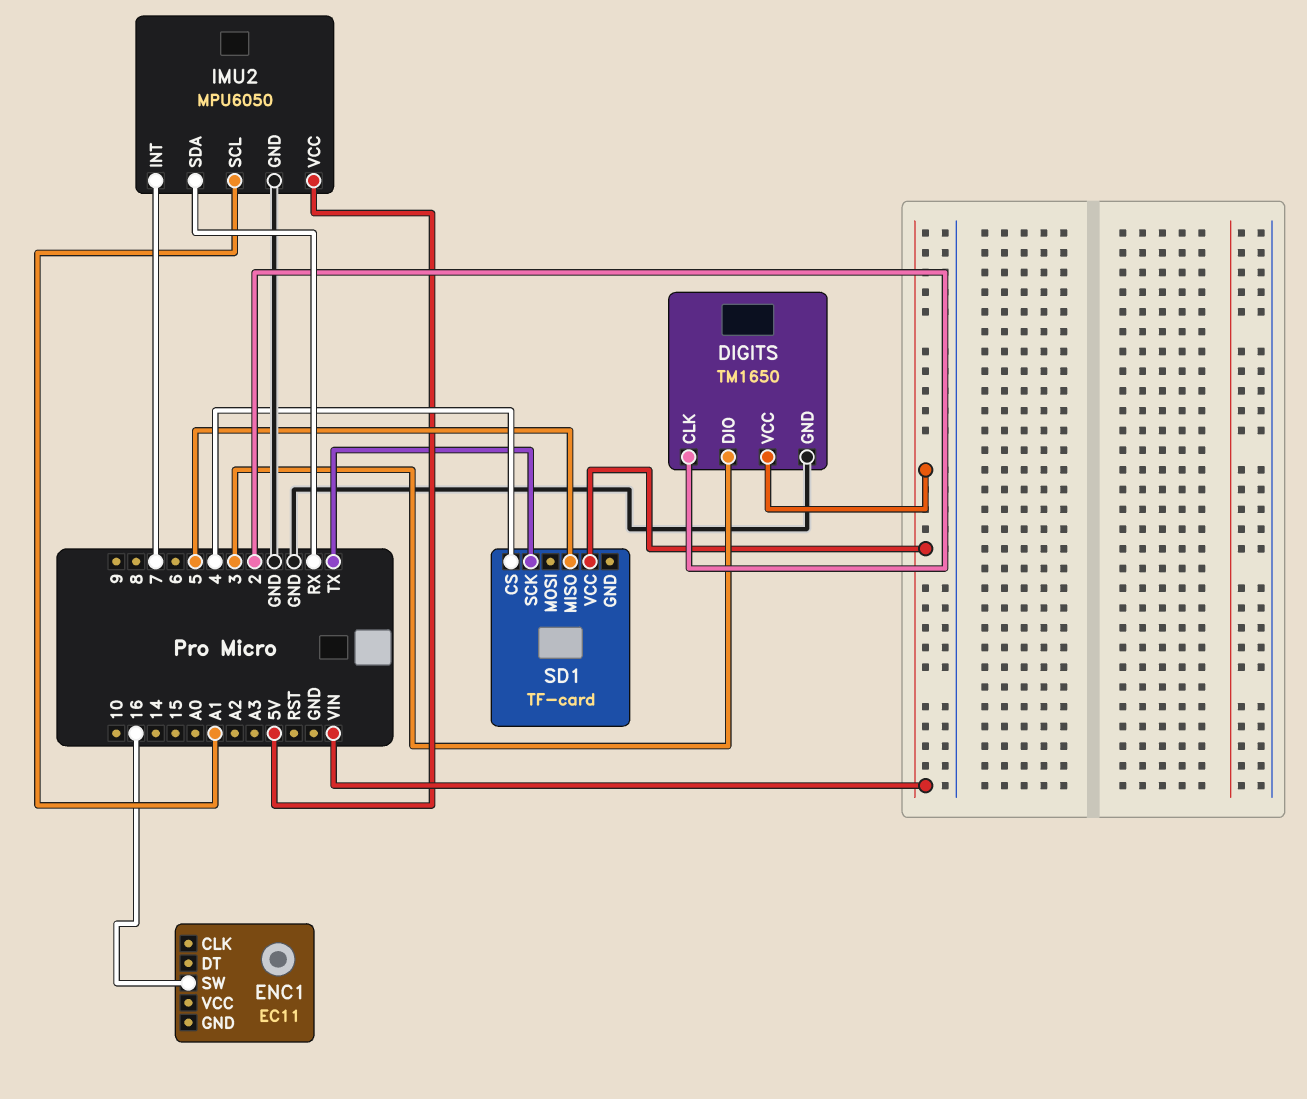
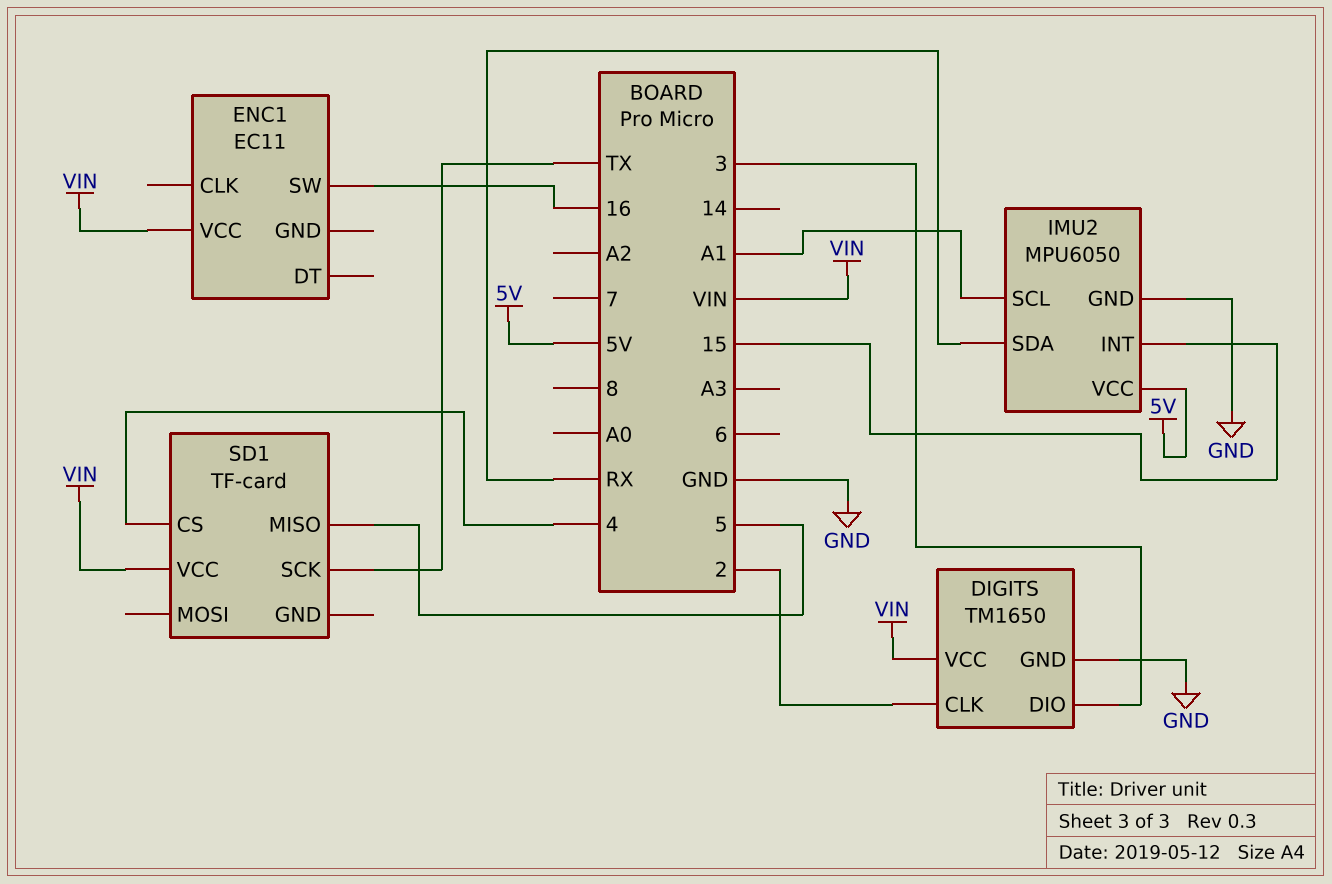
ENC1 pin VCC: none -> VIN
IMU2 pin INT: 7 -> 15

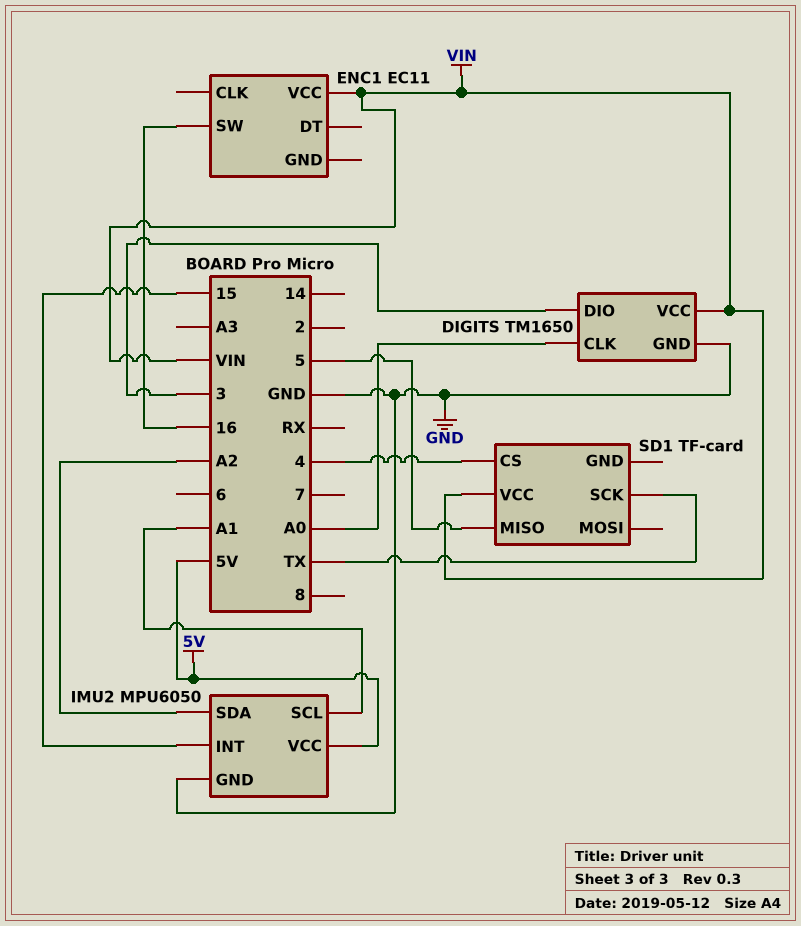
DIGITS pin CLK: 2 -> A0
IMU2 pin SDA: RX -> A2

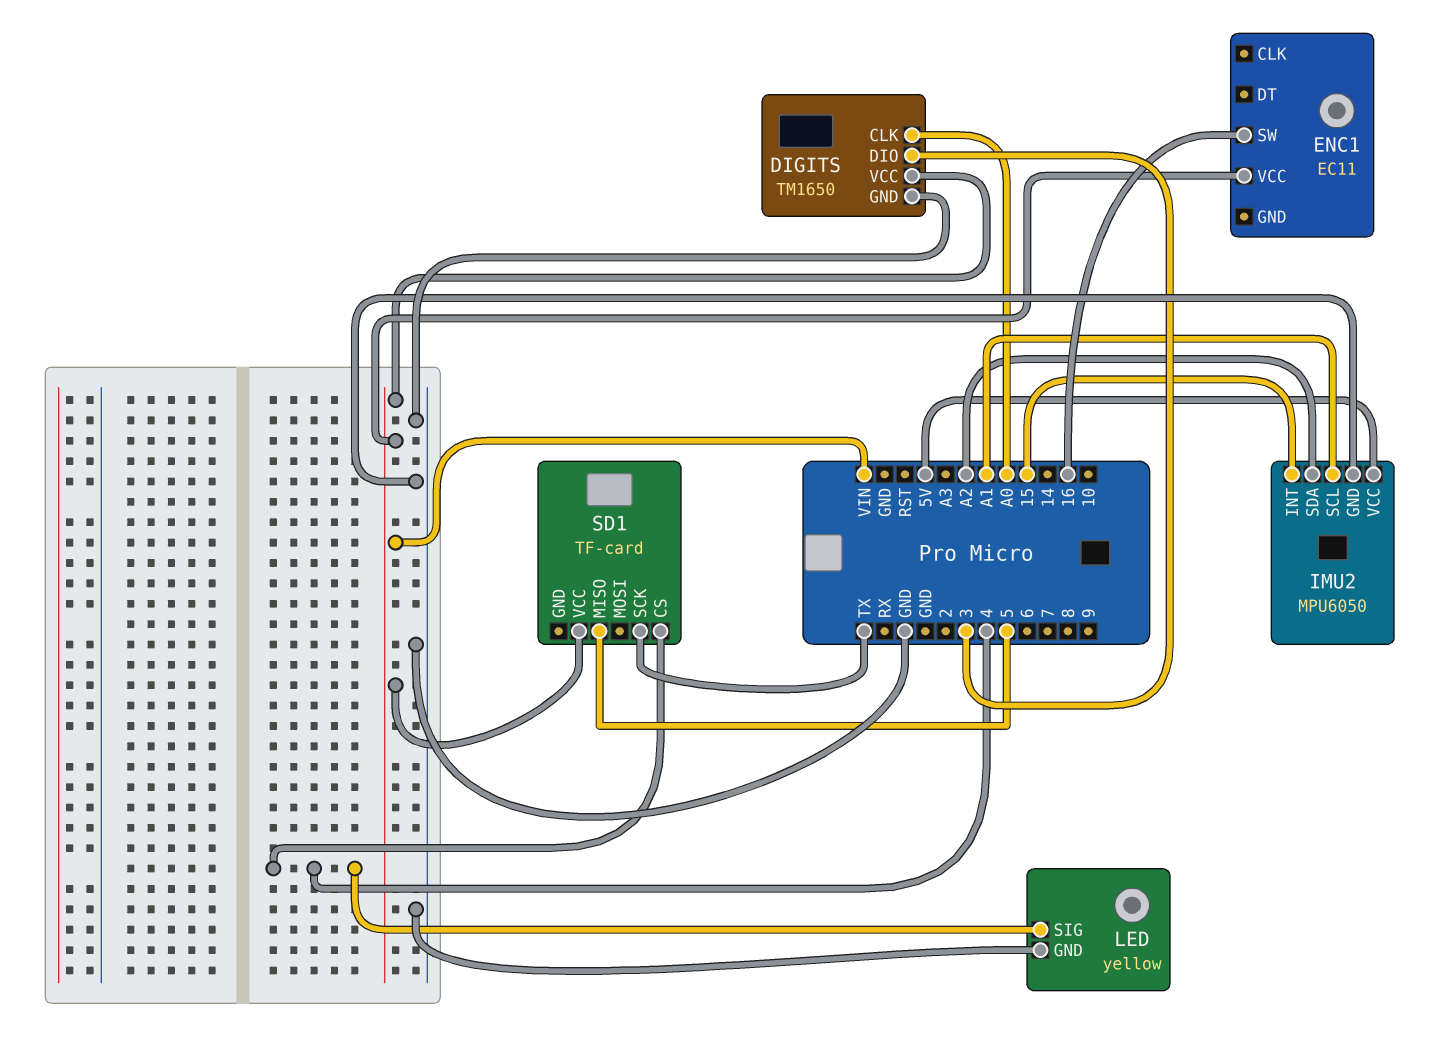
LED: none -> yellow
LED pin GND: none -> GND
LED pin SIG: none -> 4

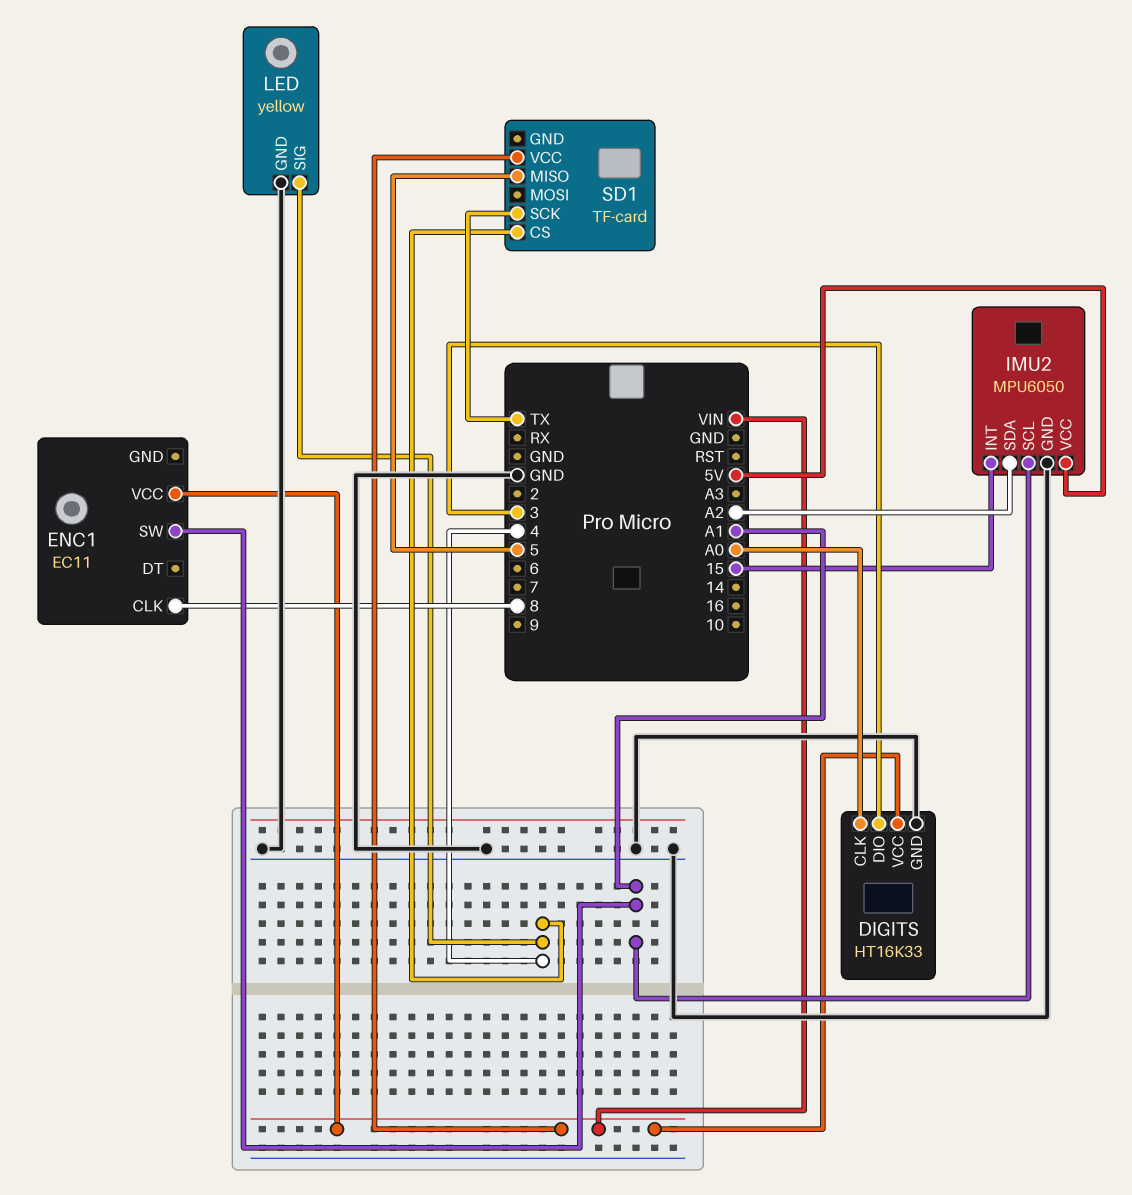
DIGITS: TM1650 -> HT16K33
ENC1 pin CLK: none -> 8
ENC1 pin SW: 16 -> A1

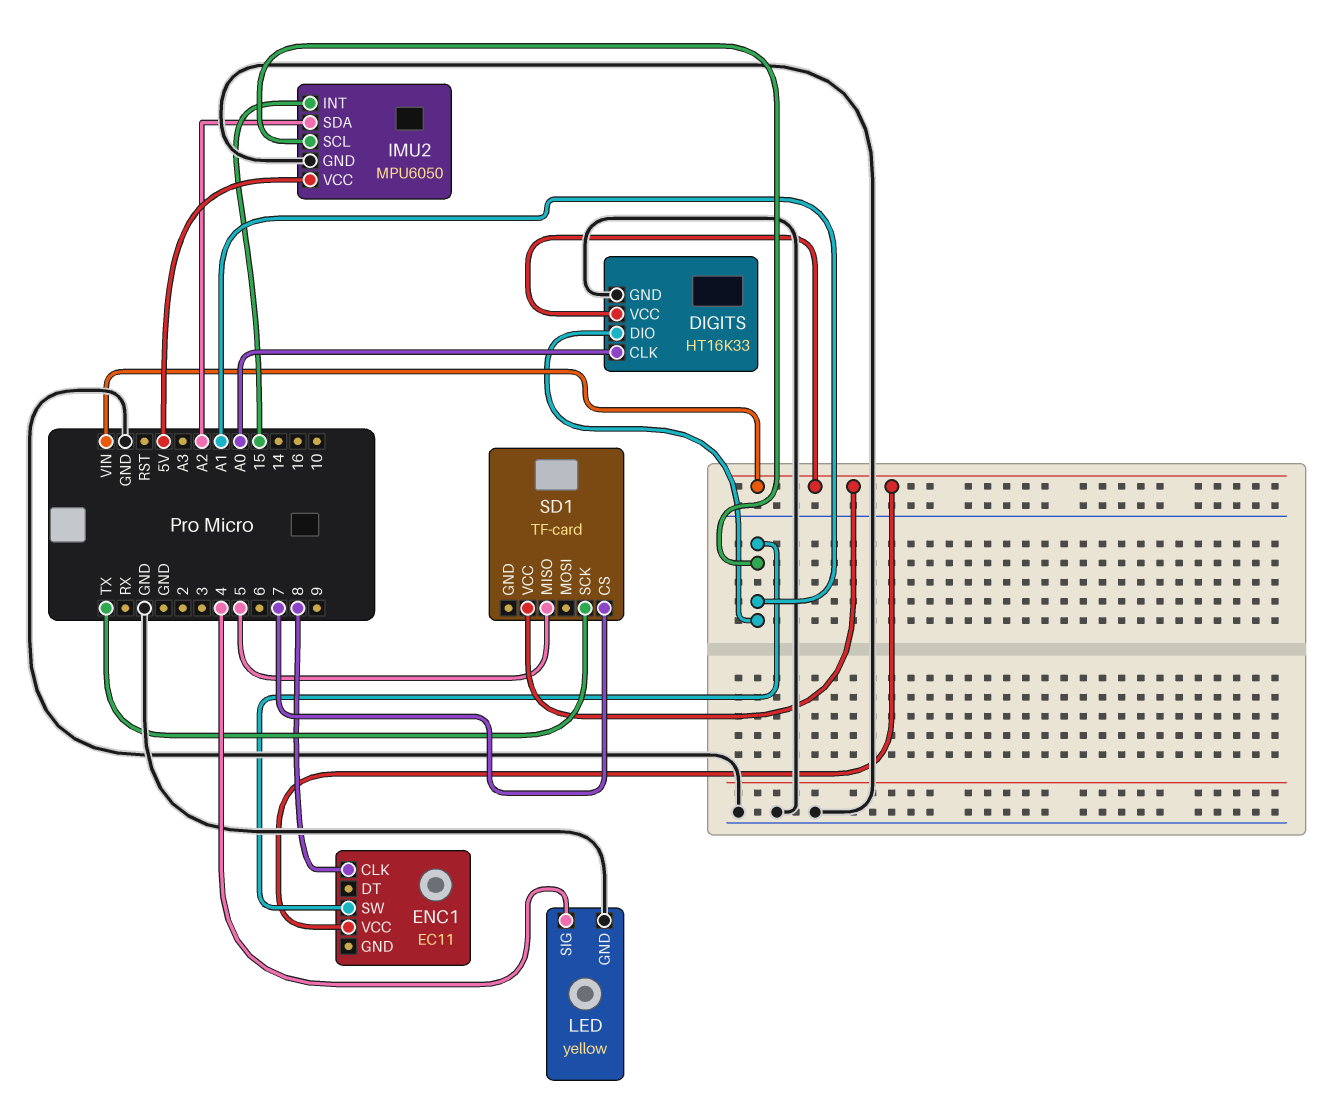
DIGITS pin DIO: 3 -> A1
SD1 pin CS: 4 -> 7

